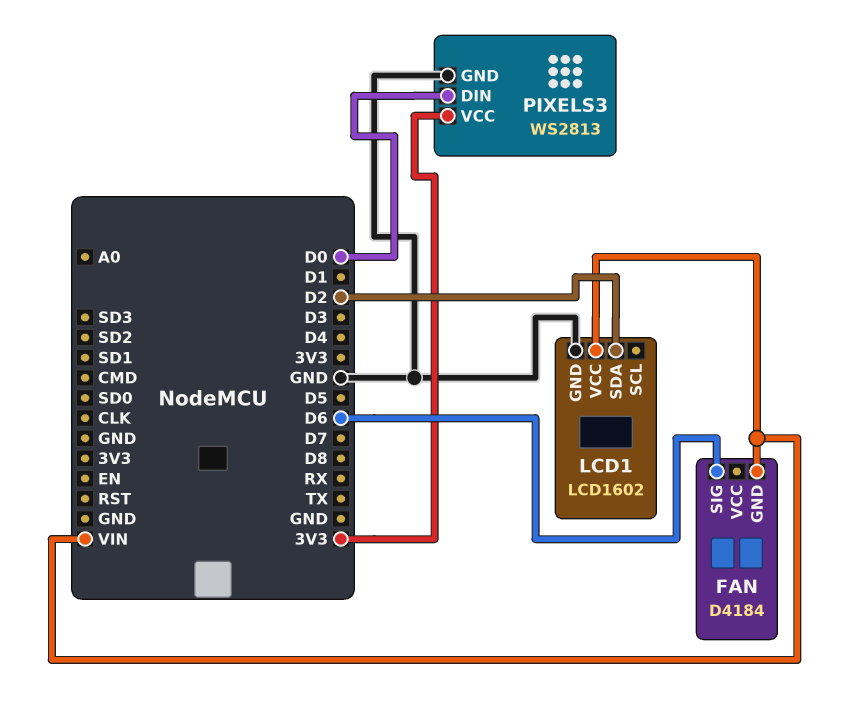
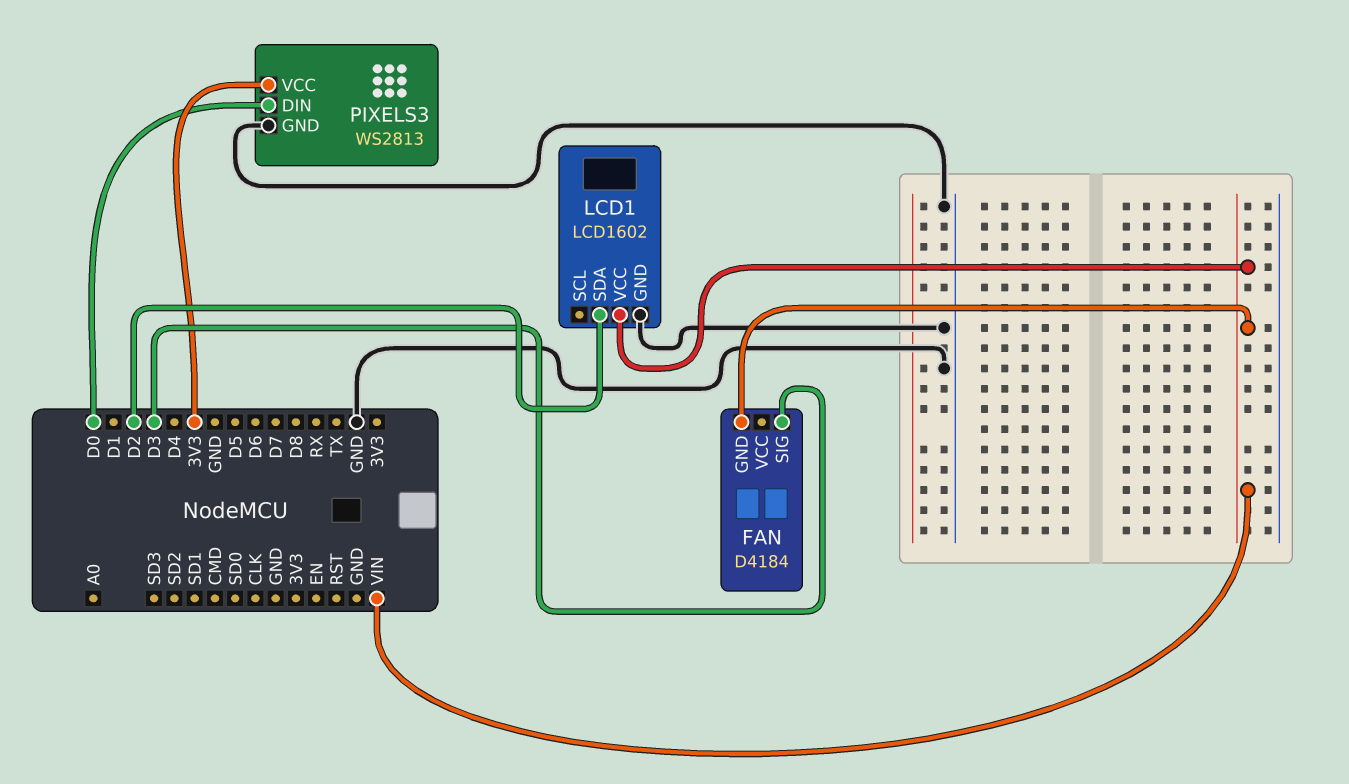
FAN pin SIG: D6 -> D3

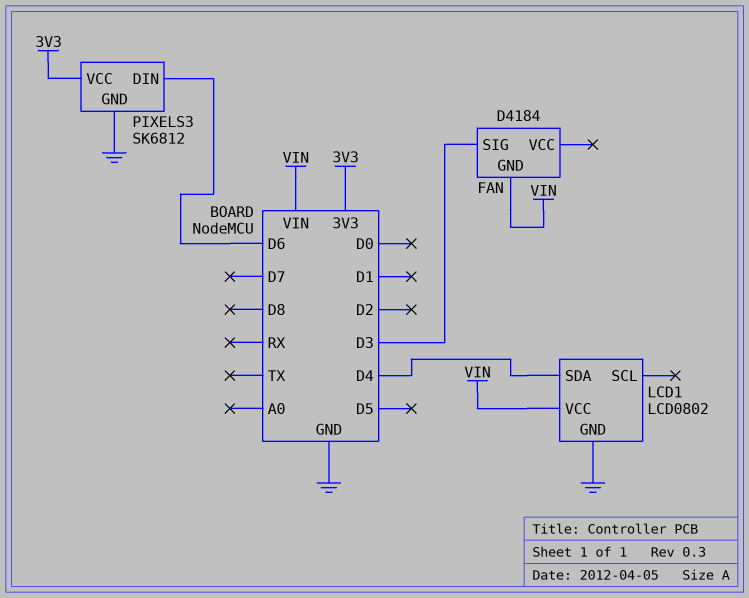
LCD1: LCD1602 -> LCD0802
LCD1 pin SDA: D2 -> D4
PIXELS3: WS2813 -> SK6812
PIXELS3 pin DIN: D0 -> D6

